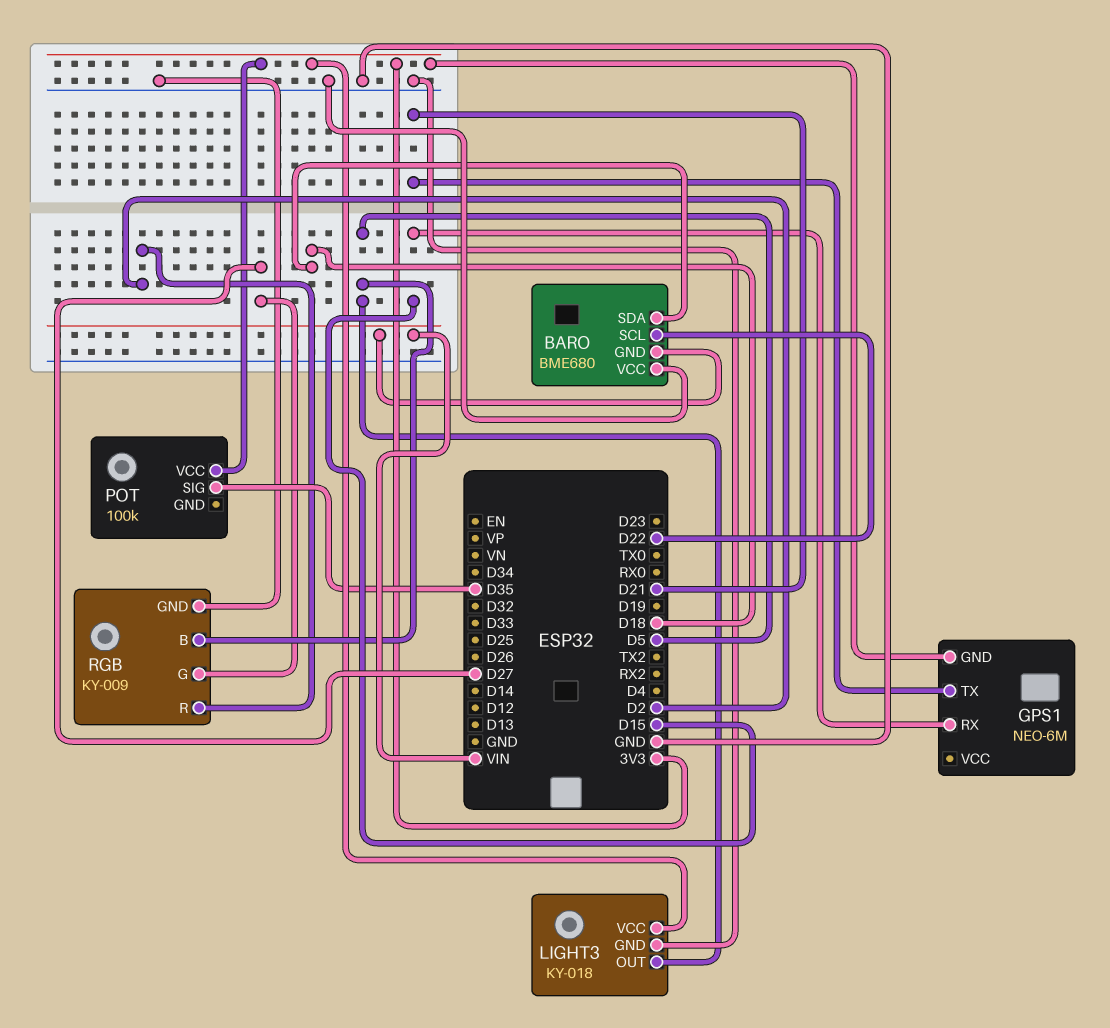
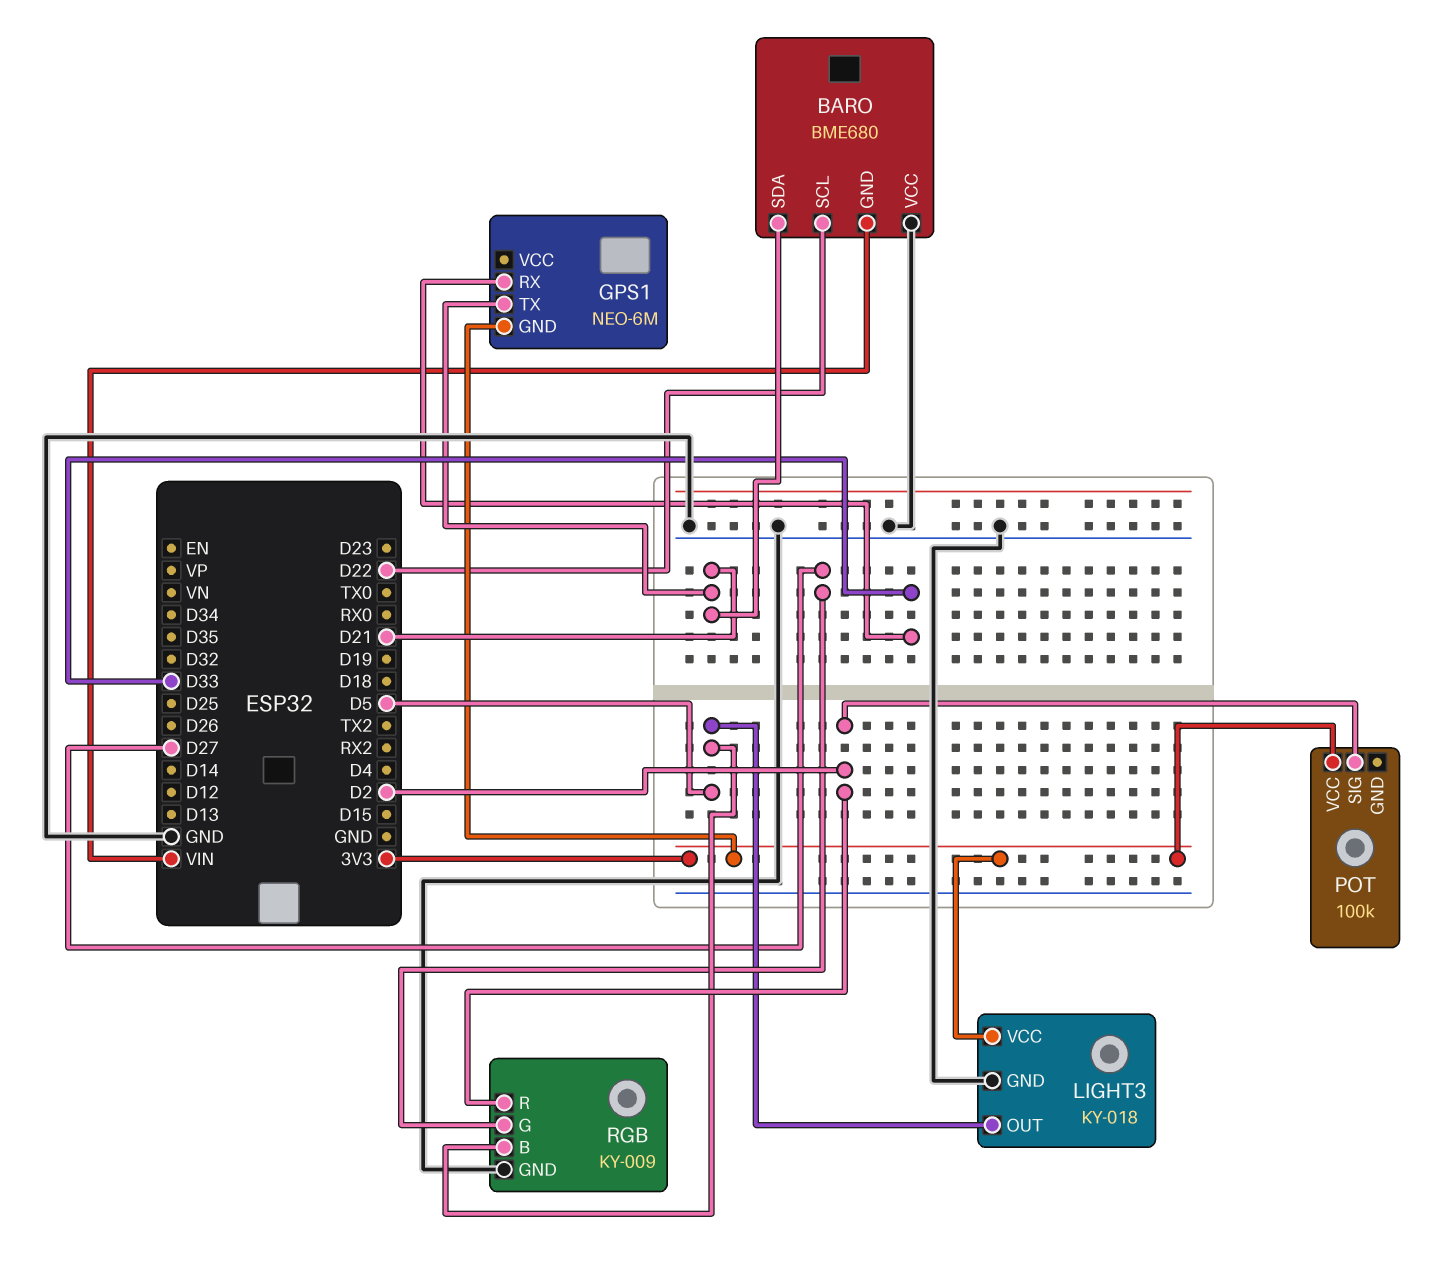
BARO pin SDA: D18 -> D21
GPS1 pin RX: D15 -> D33
POT pin SIG: D35 -> D2

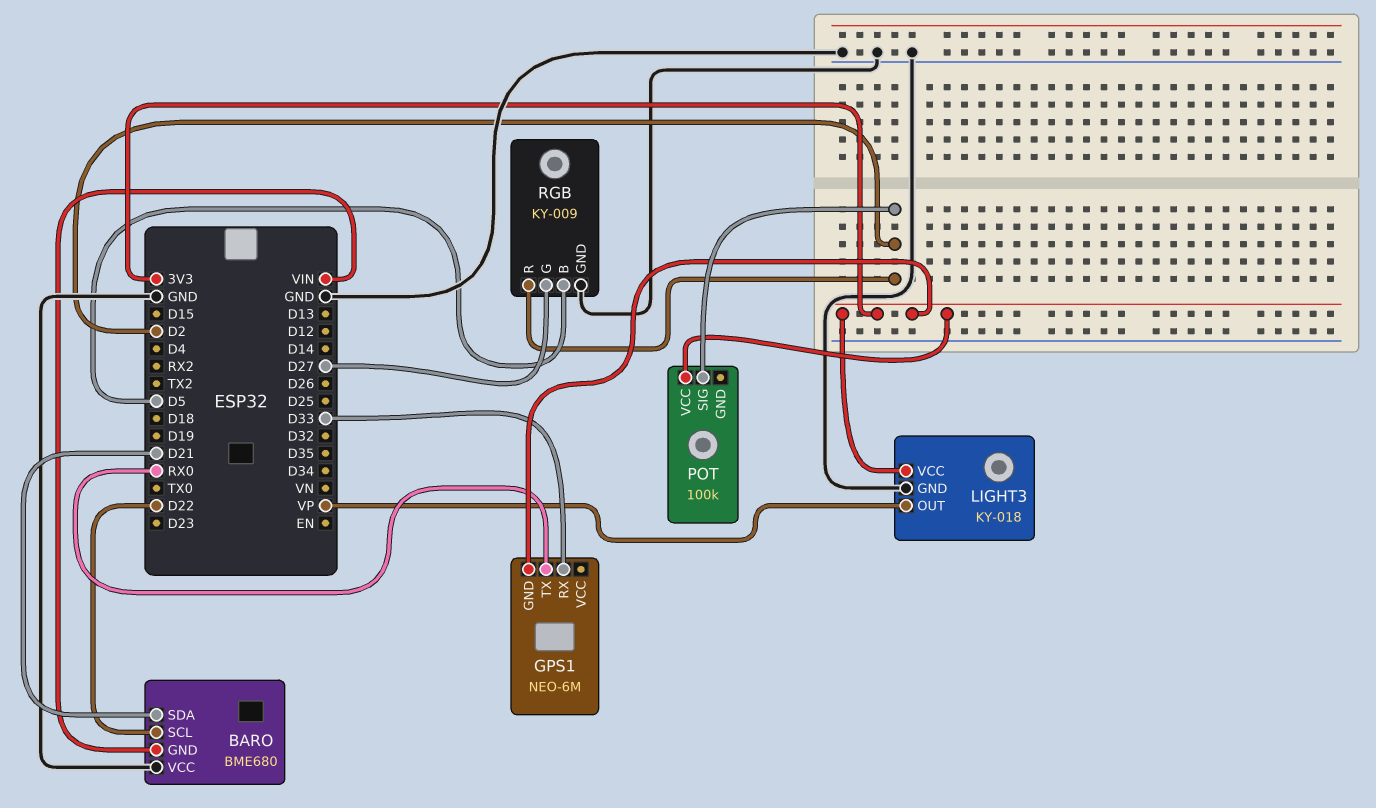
GPS1 pin TX: D21 -> RX0
LIGHT3 pin OUT: D5 -> VP

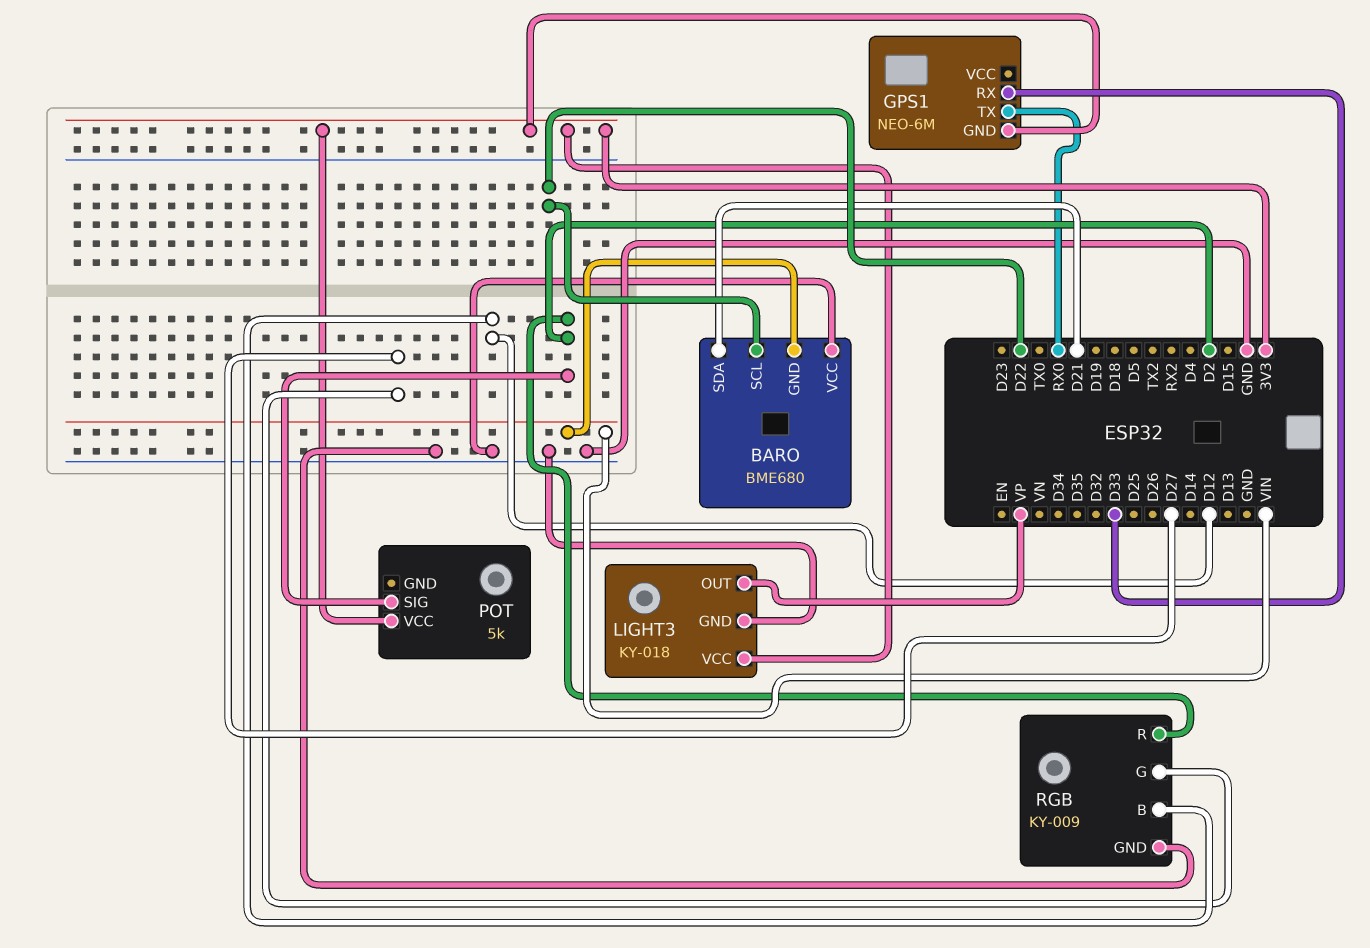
POT: 100k -> 5k
RGB pin B: D5 -> D12

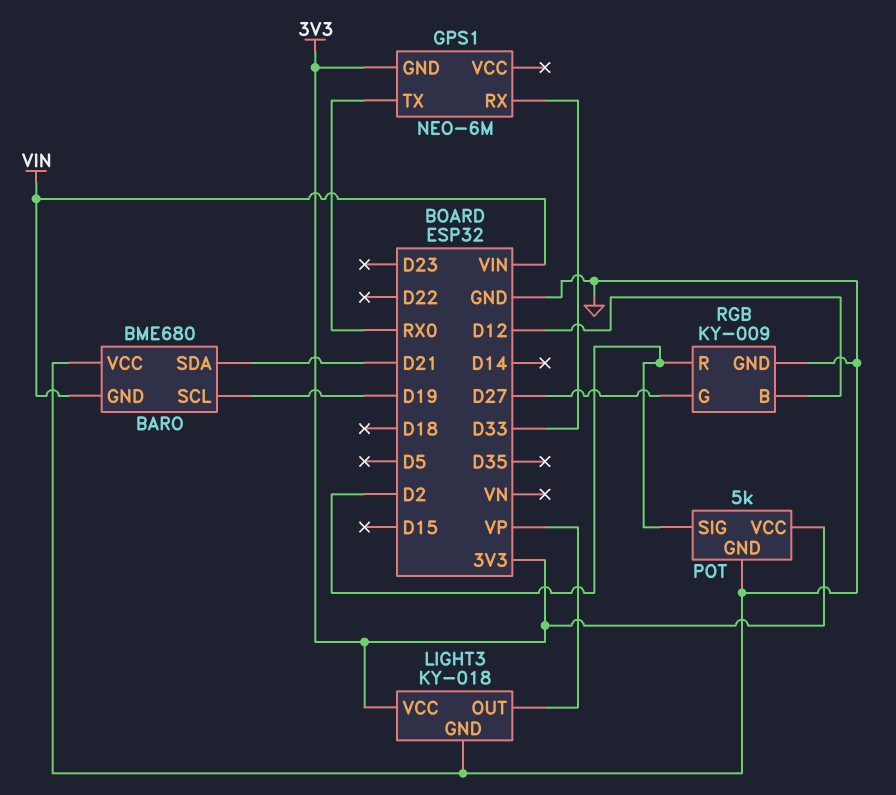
BARO pin SCL: D22 -> D19
POT pin GND: none -> GND

